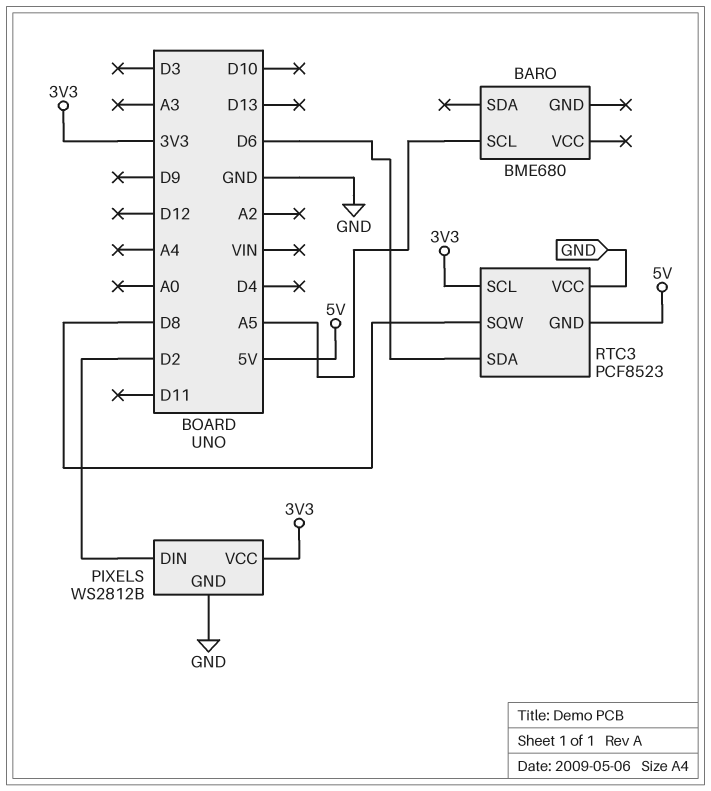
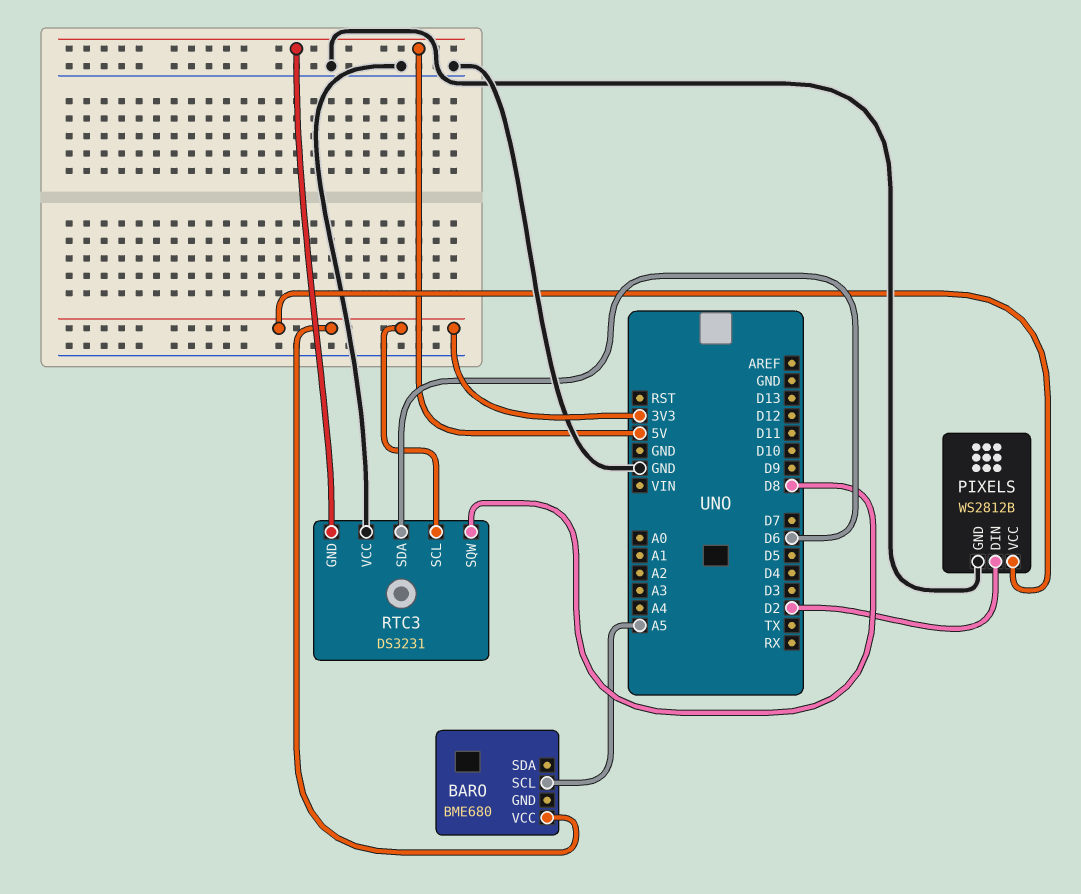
BARO pin VCC: none -> 3V3
RTC3: PCF8523 -> DS3231

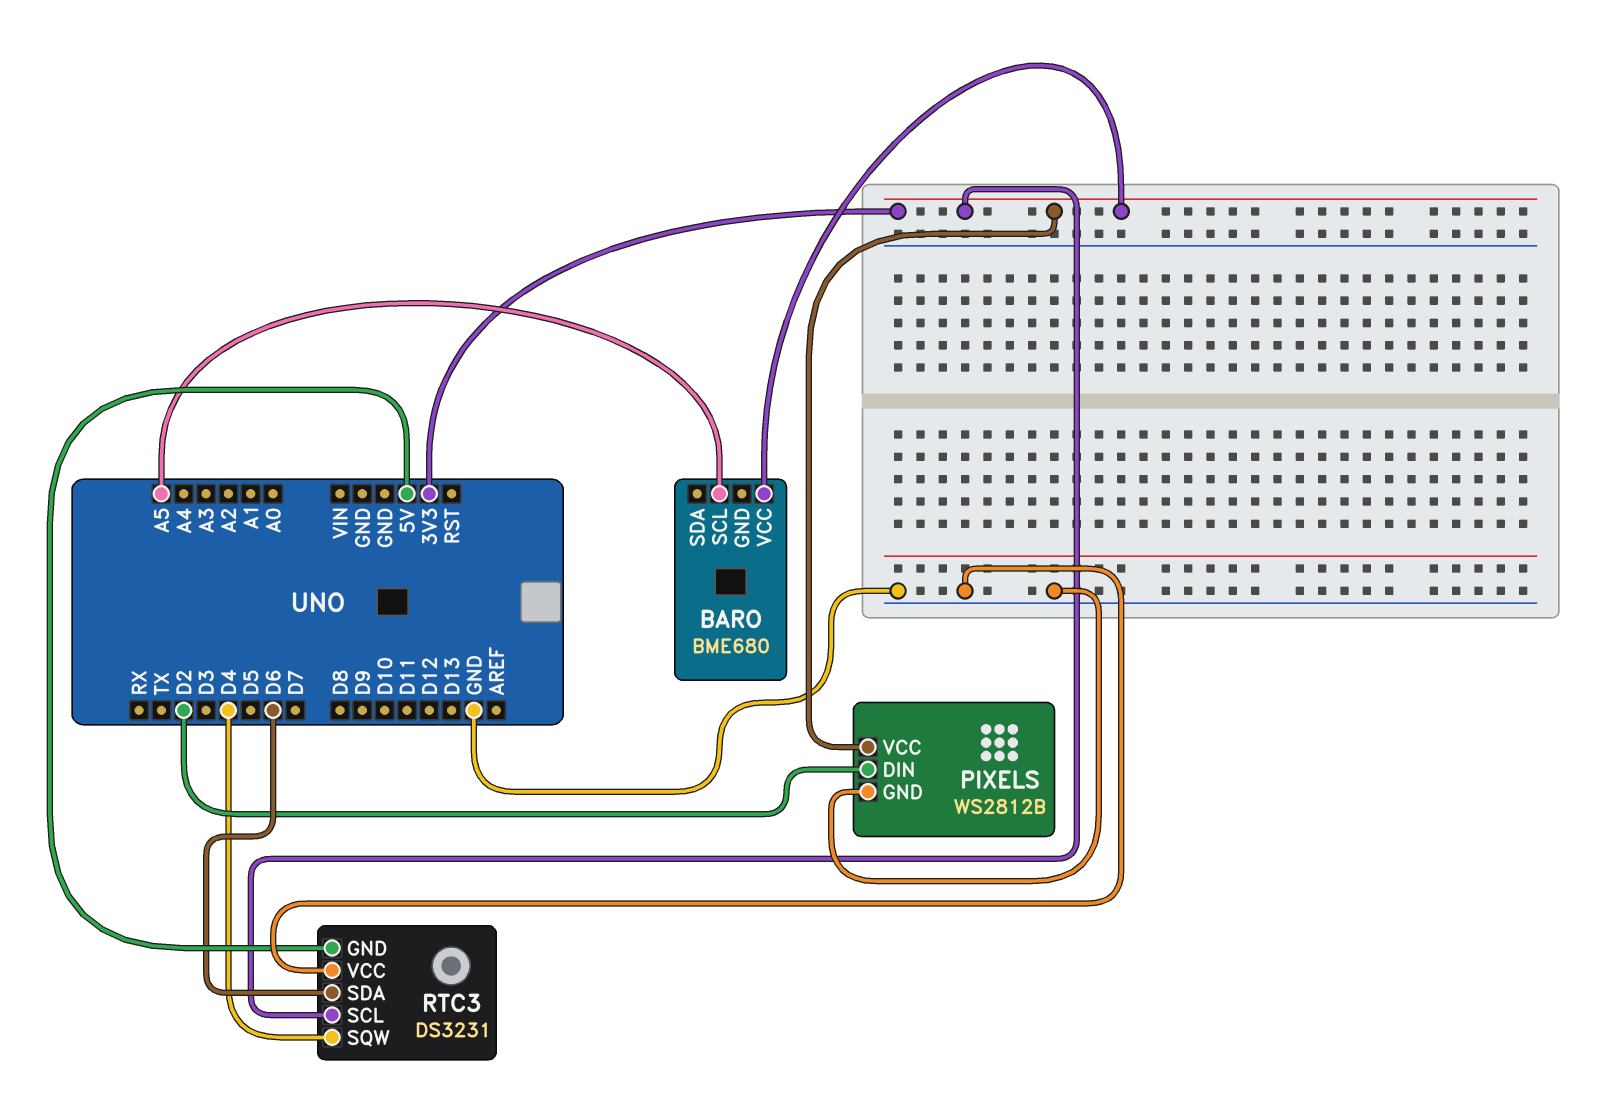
RTC3 pin SQW: D8 -> D4

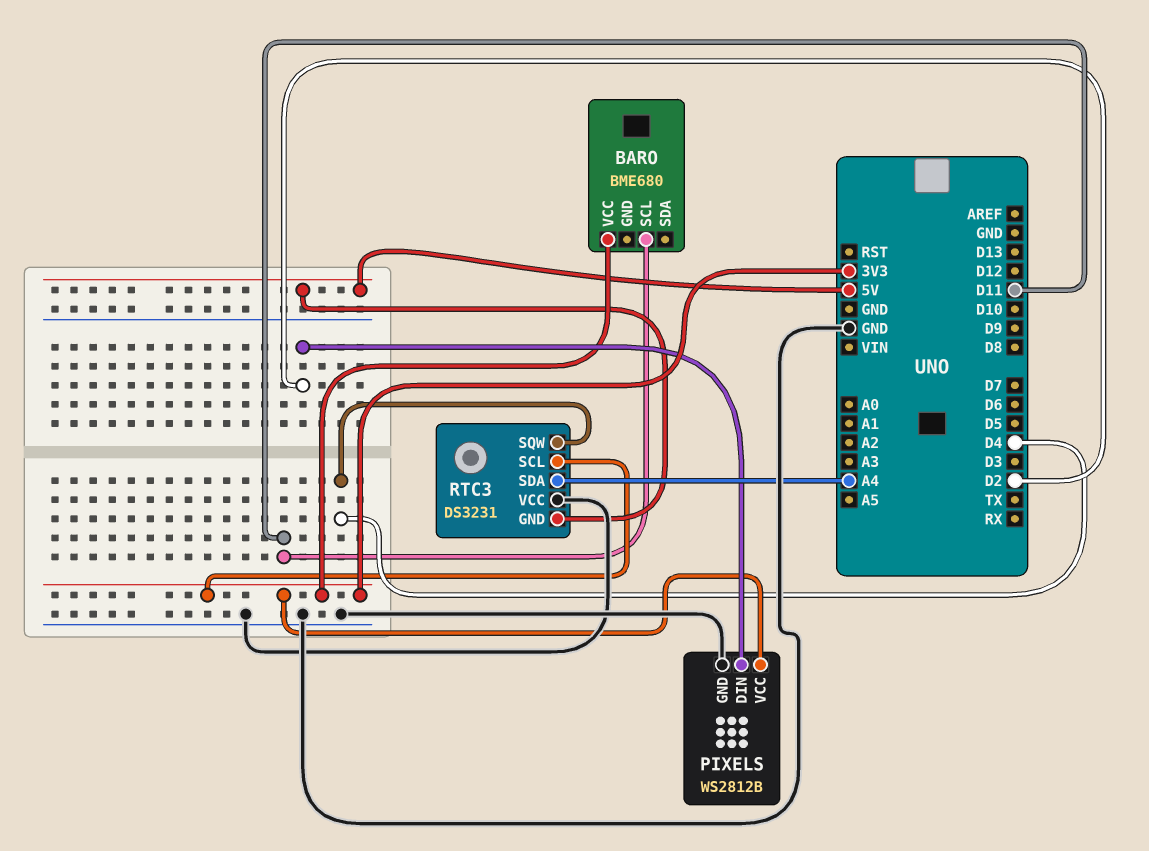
BARO pin SCL: A5 -> D11
RTC3 pin SDA: D6 -> A4

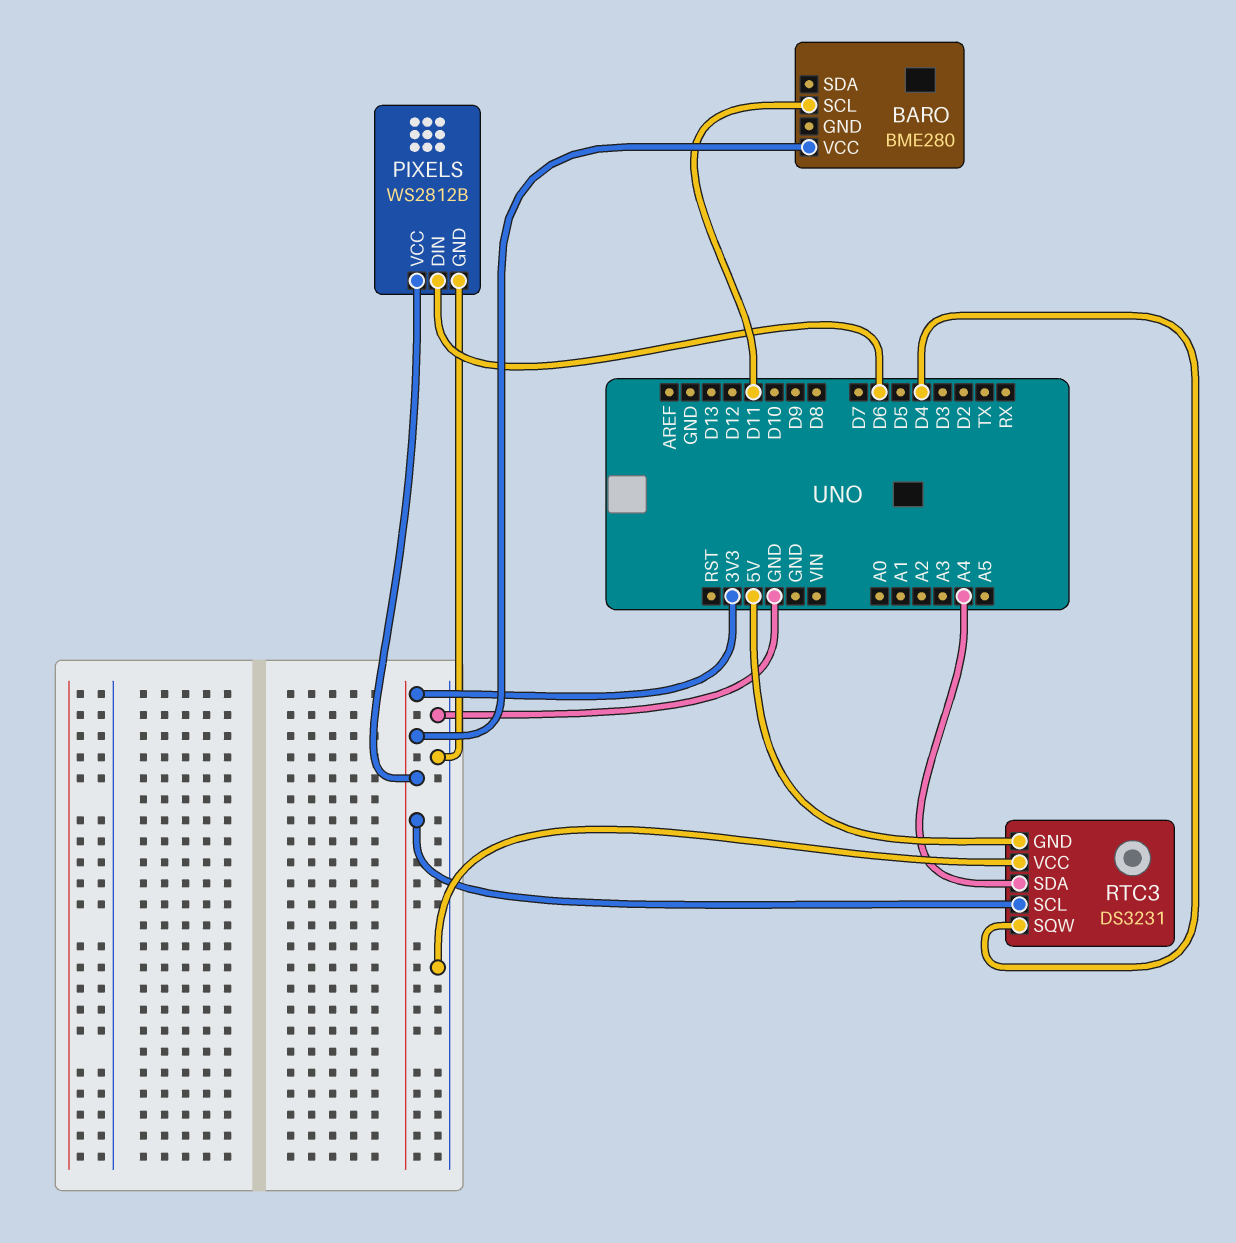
BARO: BME680 -> BME280
PIXELS pin DIN: D2 -> D6

